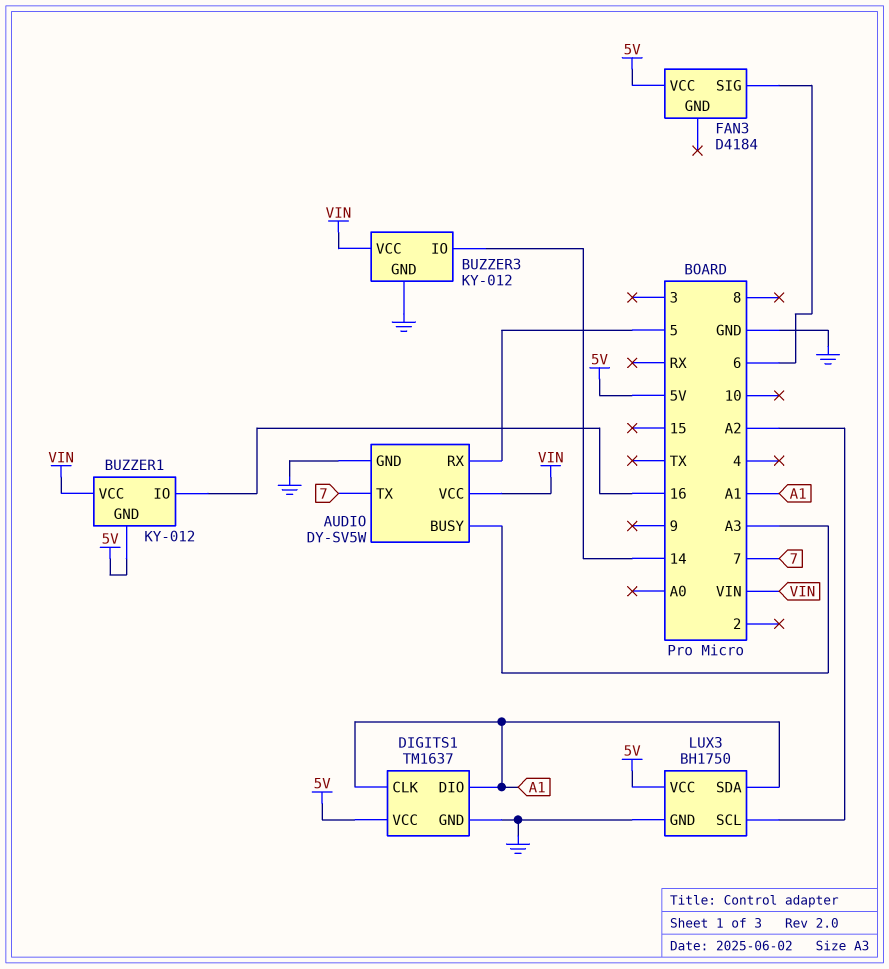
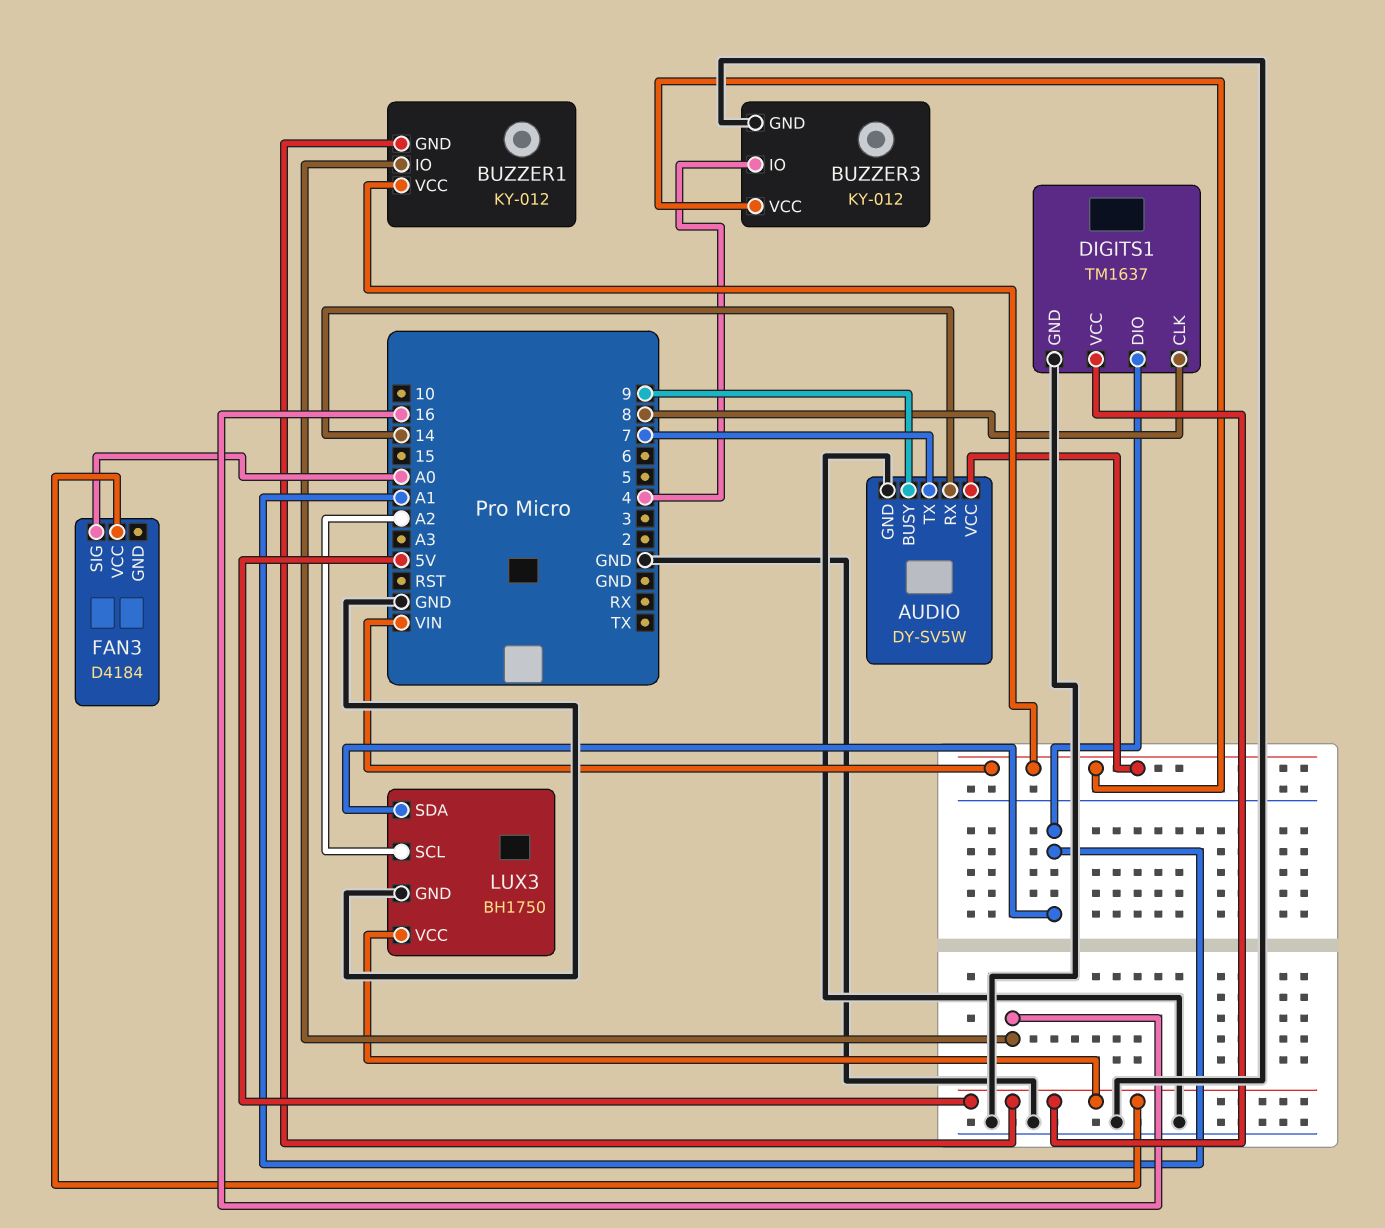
AUDIO pin BUSY: A3 -> 9
AUDIO pin RX: 5 -> 14
BUZZER3 pin IO: 14 -> 4
DIGITS1 pin CLK: A1 -> 8
FAN3 pin SIG: 6 -> A0

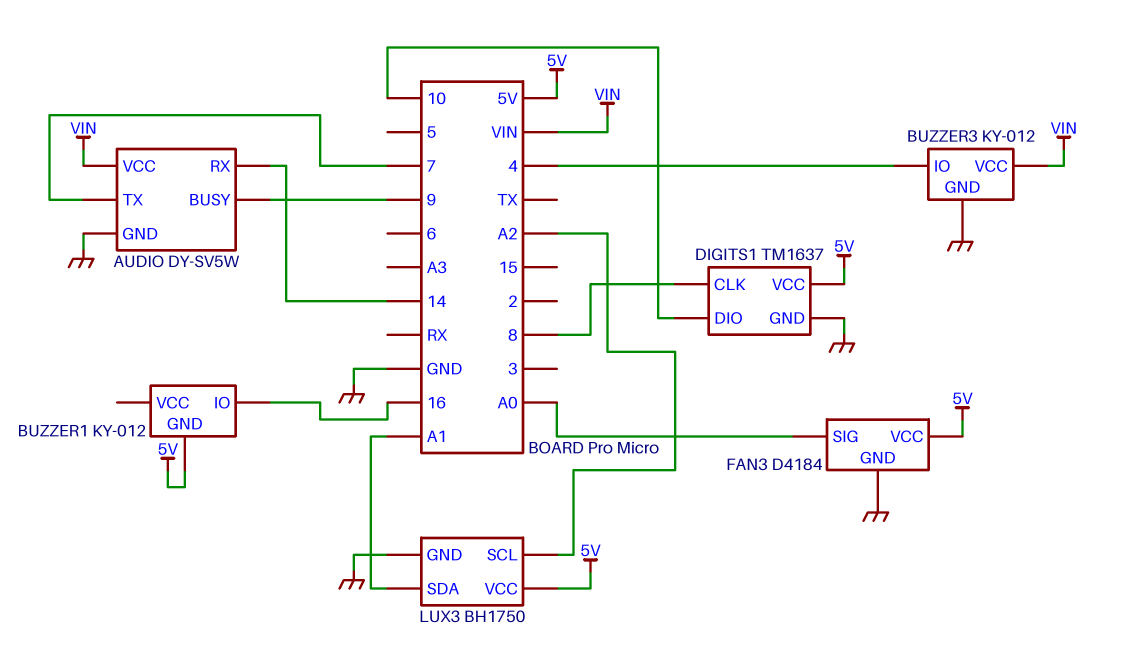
BUZZER1 pin VCC: VIN -> none
DIGITS1 pin DIO: A1 -> 10
FAN3 pin GND: none -> GND

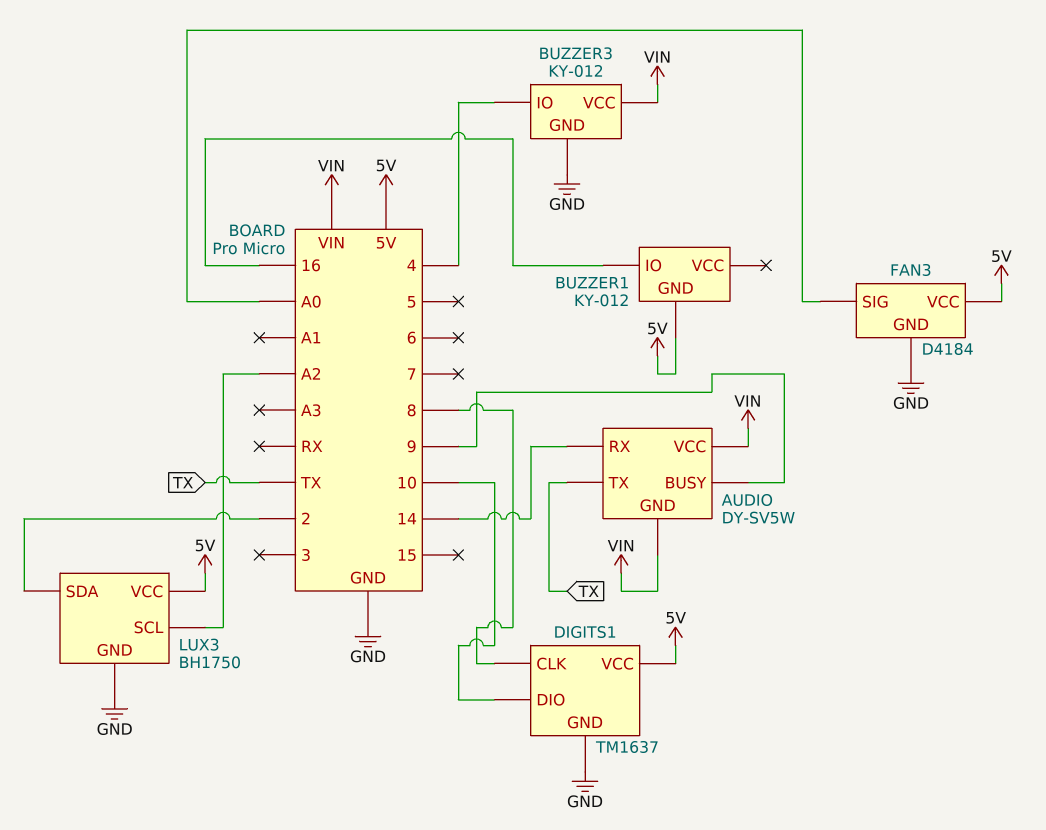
AUDIO pin GND: GND -> VIN
AUDIO pin TX: 7 -> TX
LUX3 pin SDA: A1 -> 2

